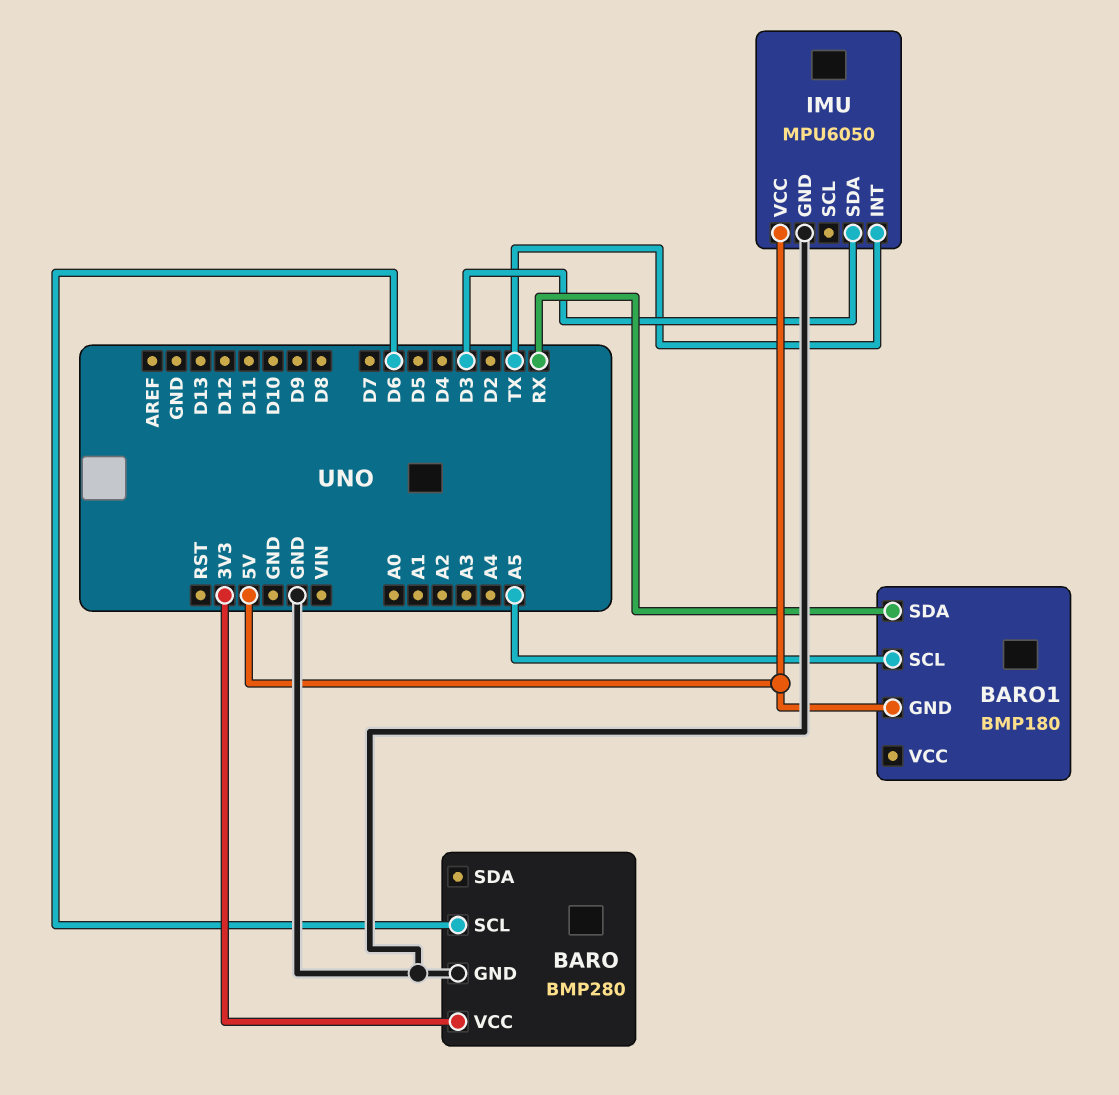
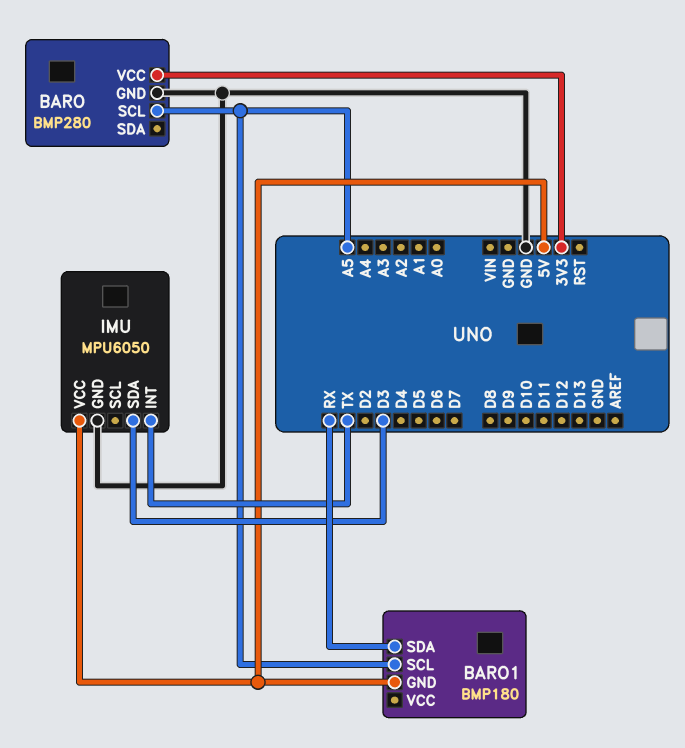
BARO pin SCL: D6 -> A5

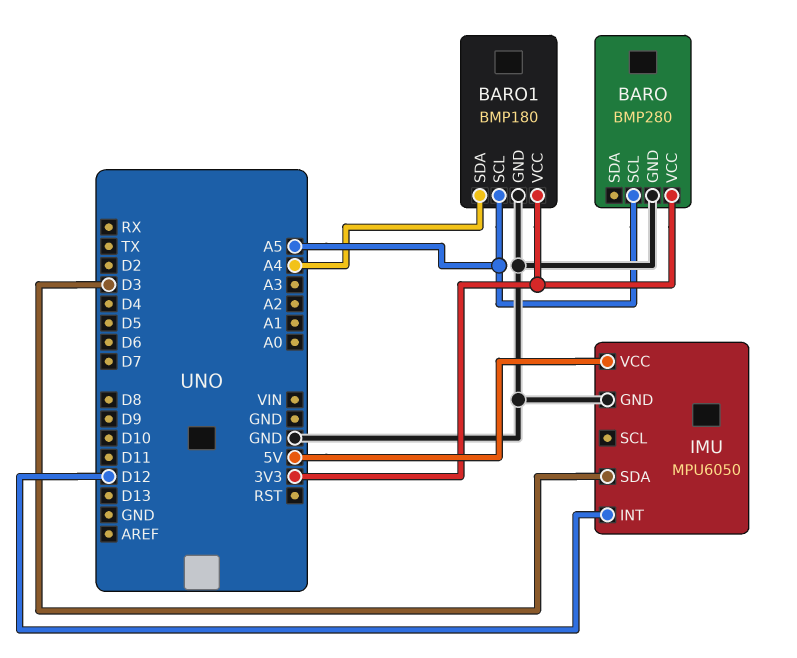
BARO1 pin GND: 5V -> GND
BARO1 pin SDA: RX -> A4
BARO1 pin VCC: none -> 3V3
IMU pin INT: TX -> D12

